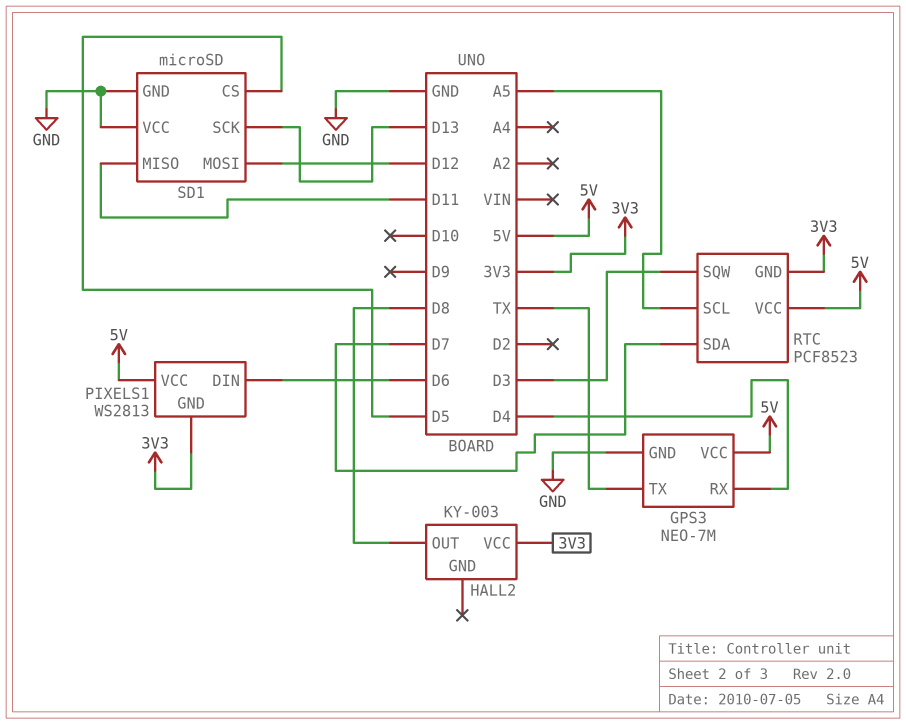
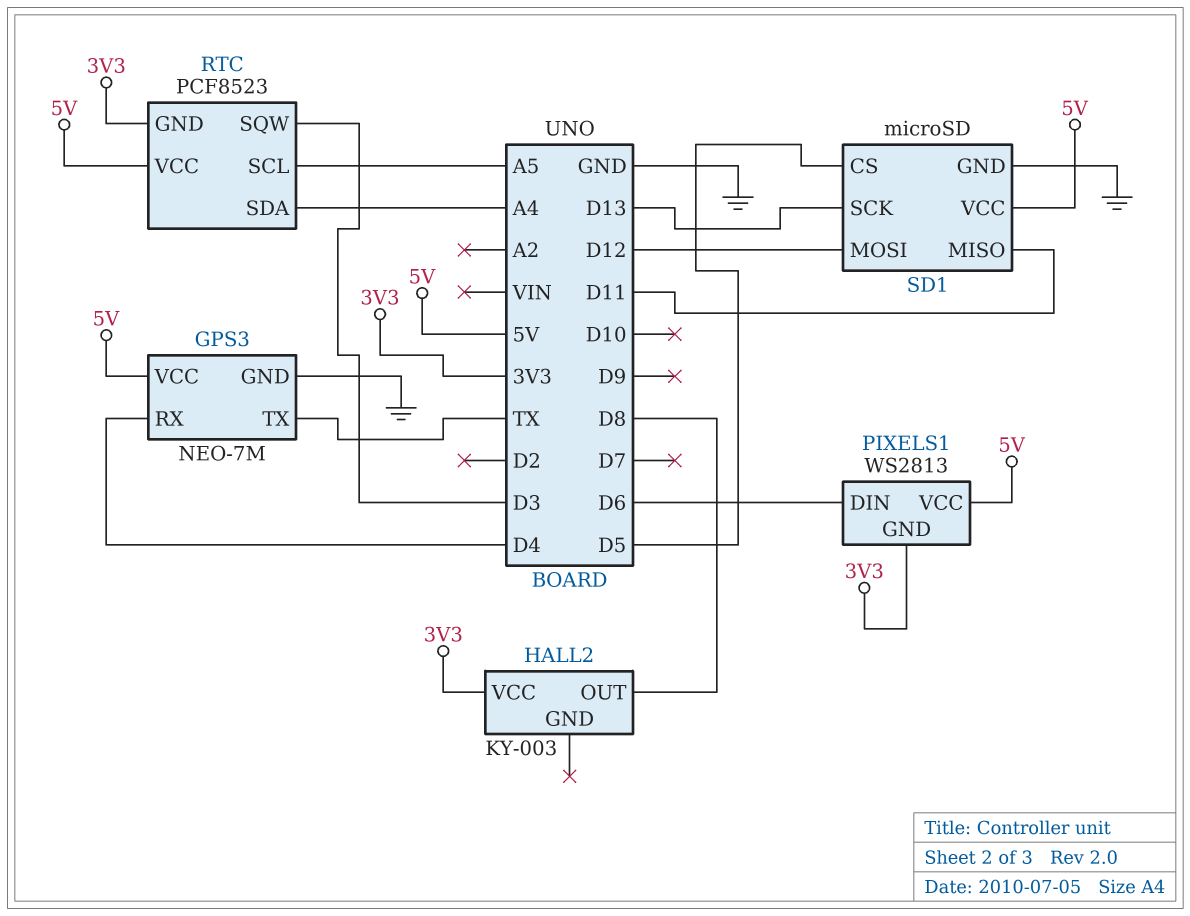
RTC pin SDA: D7 -> A4
SD1 pin VCC: GND -> 5V

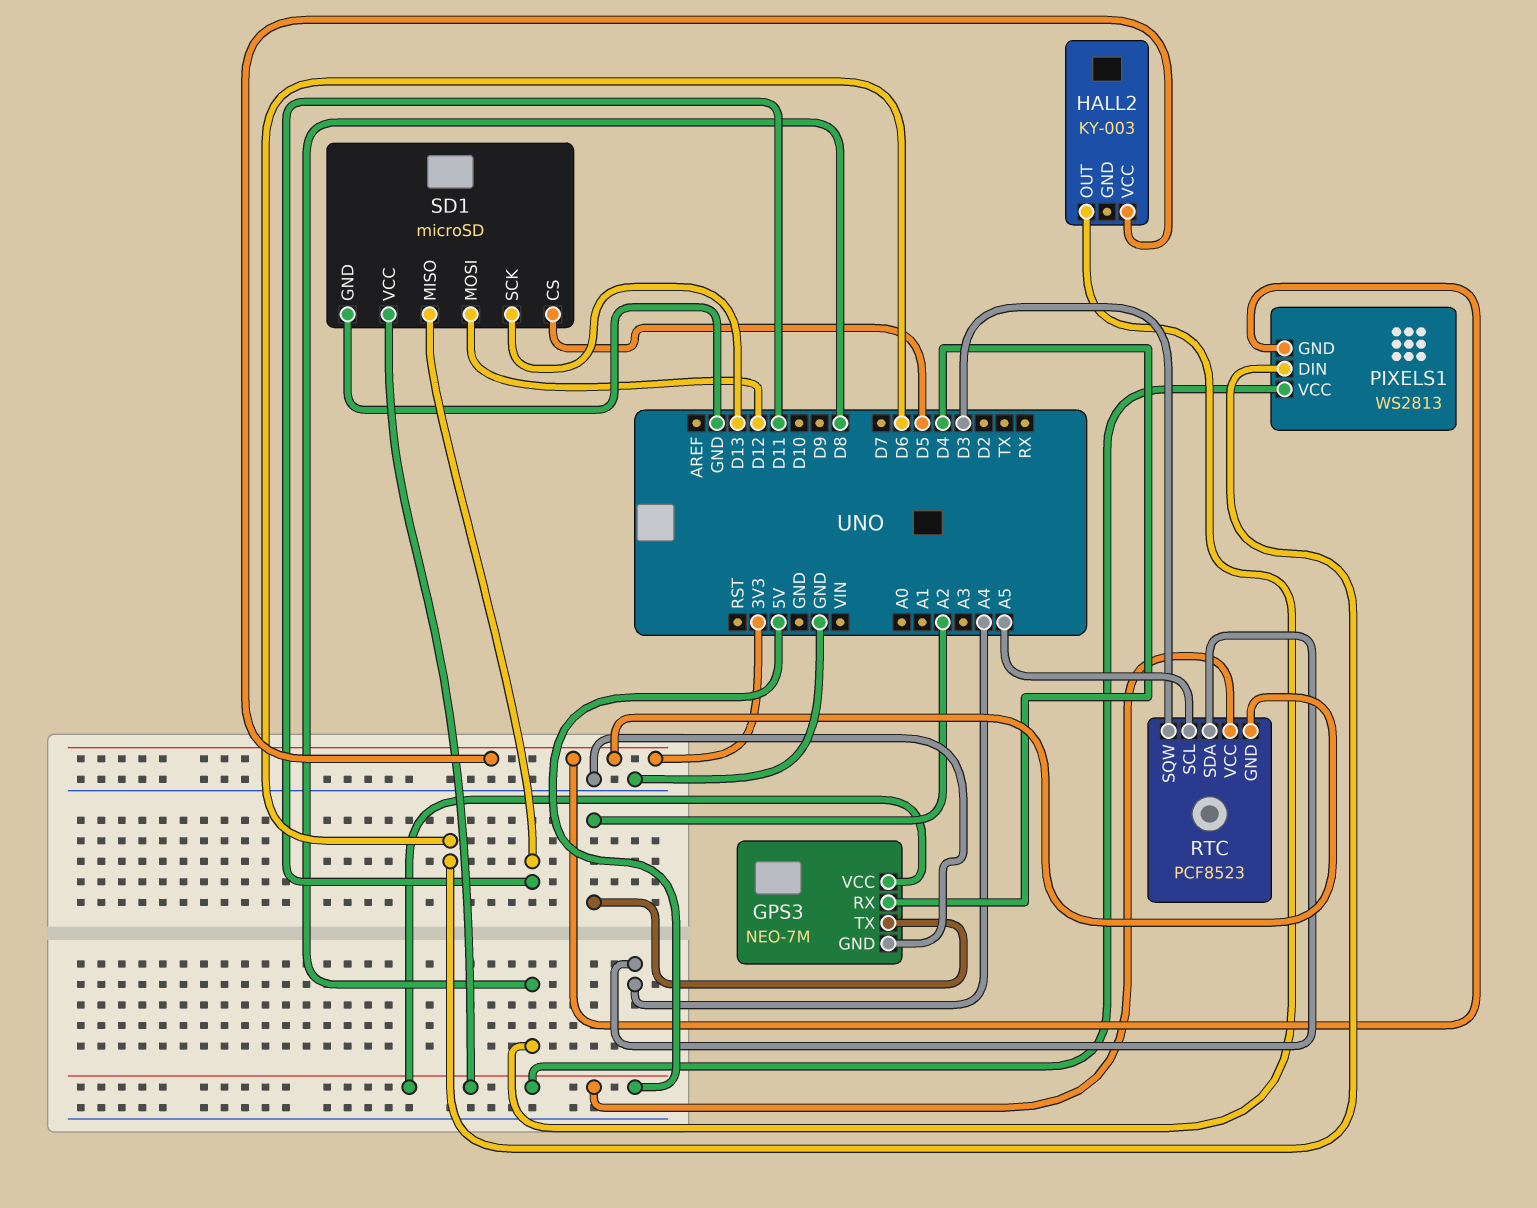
GPS3 pin TX: TX -> A2

